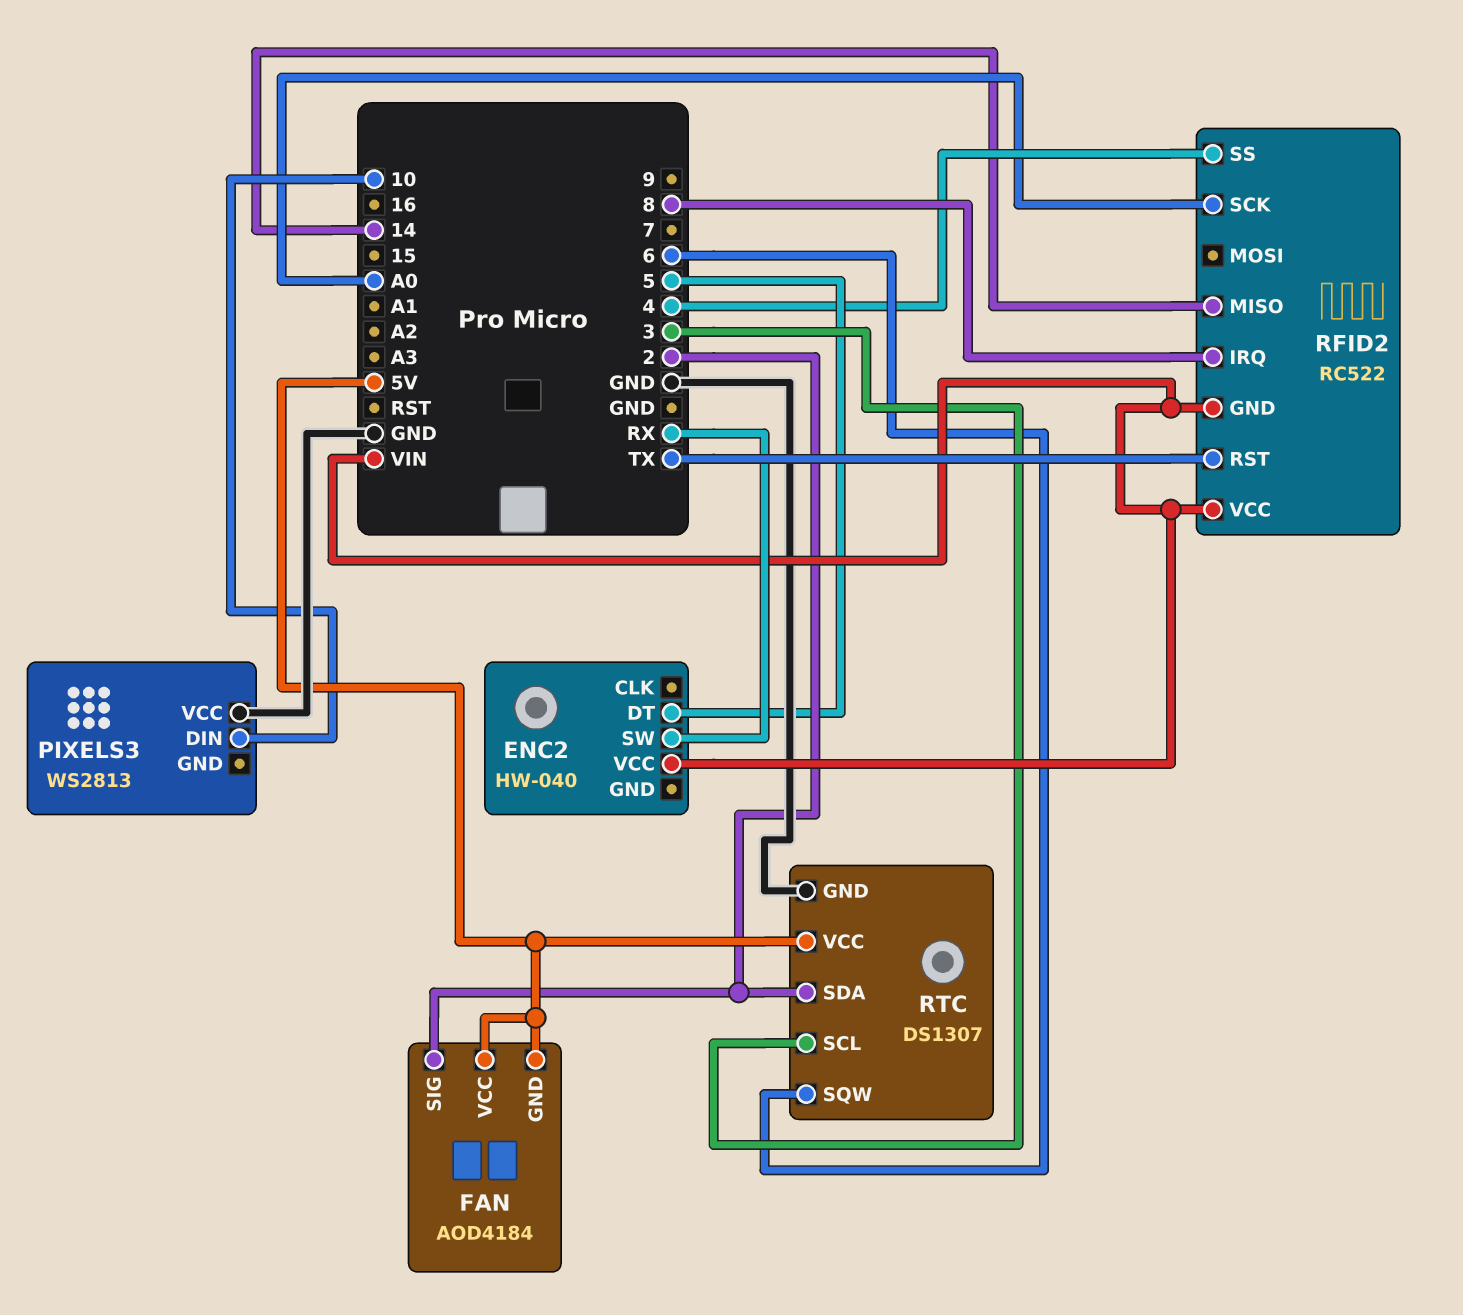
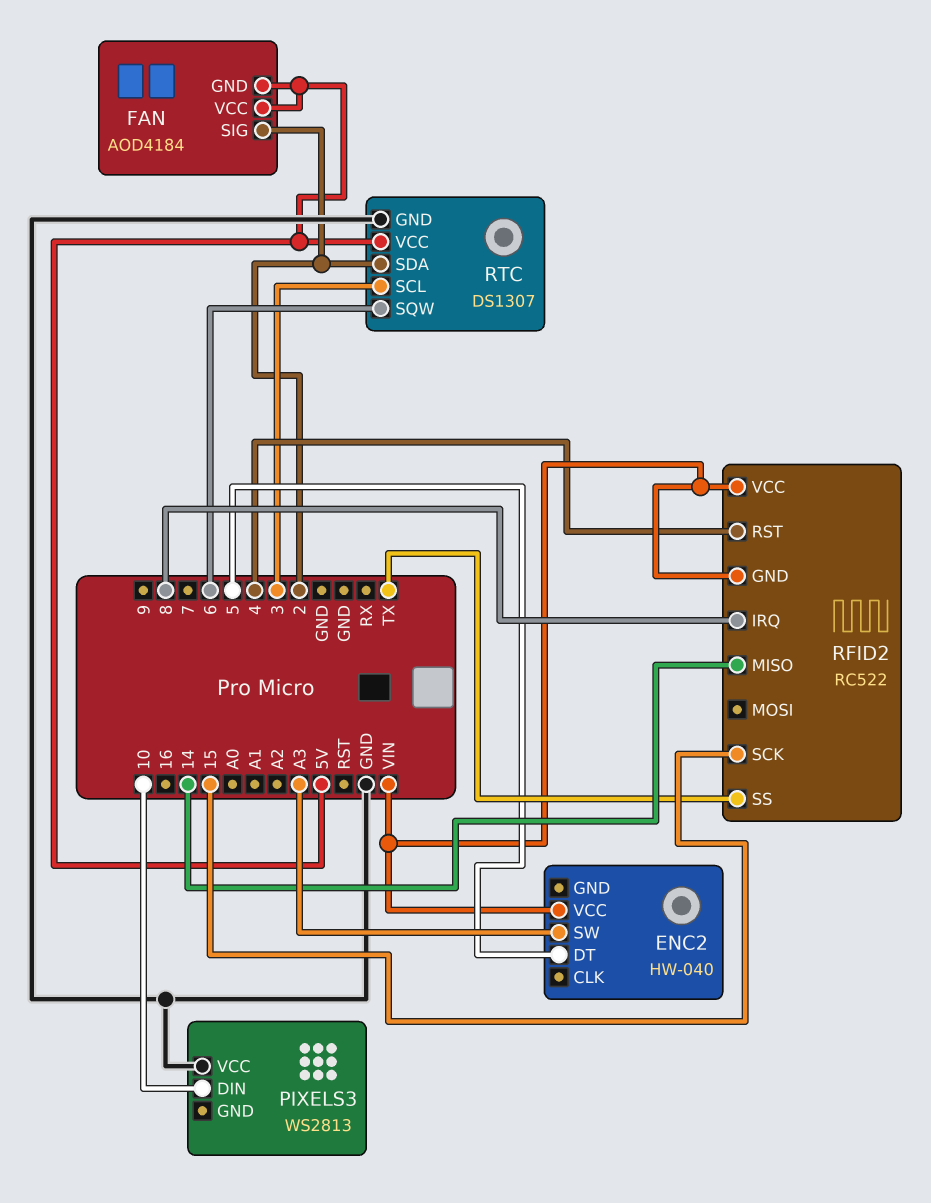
ENC2 pin SW: RX -> A3
RFID2 pin RST: TX -> 4
RFID2 pin SCK: A0 -> 15
RFID2 pin SS: 4 -> TX

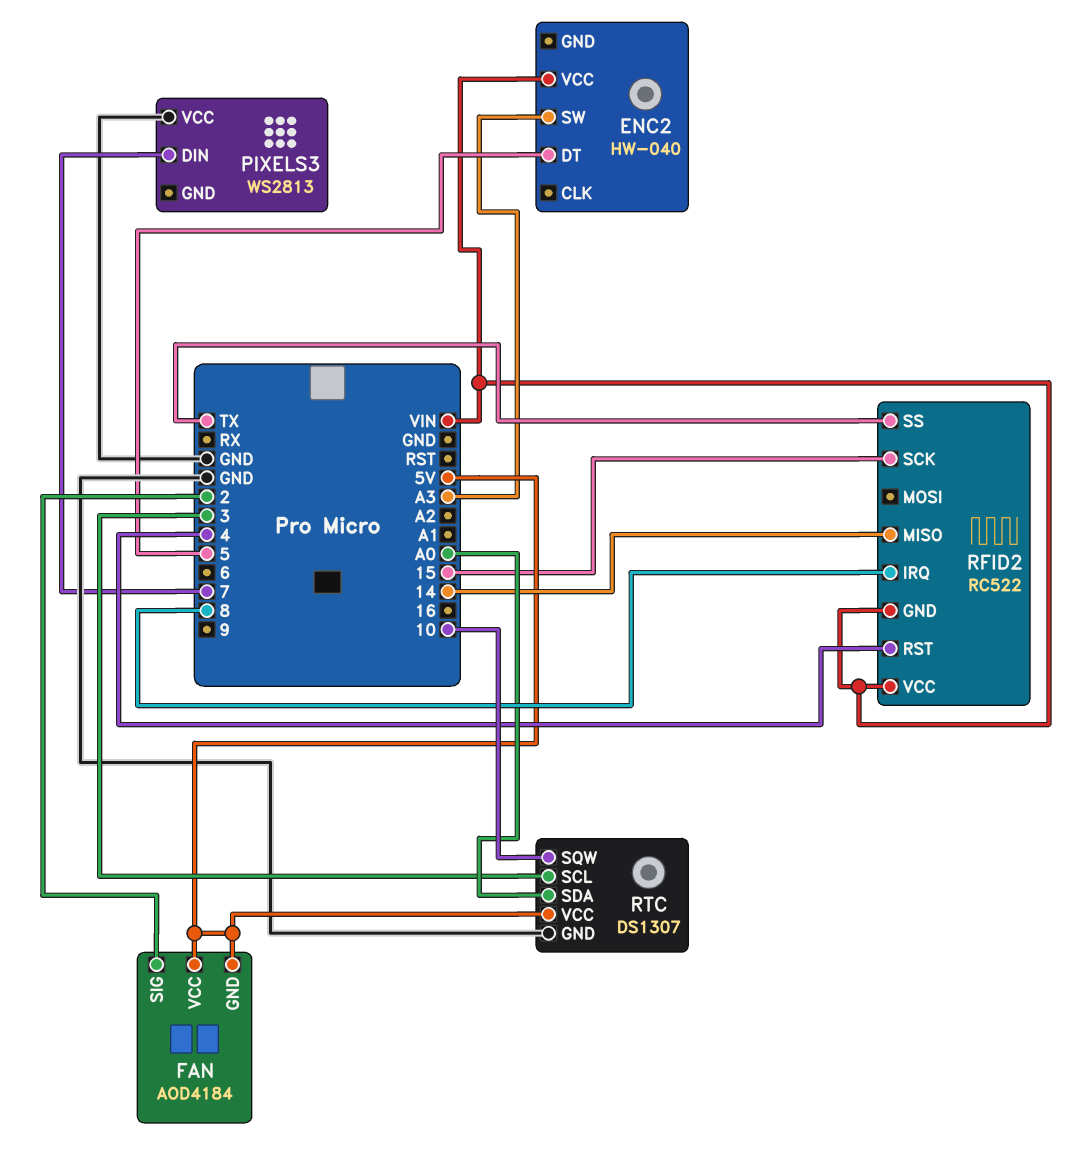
PIXELS3 pin DIN: 10 -> 7
RTC pin SDA: 2 -> A0
RTC pin SQW: 6 -> 10

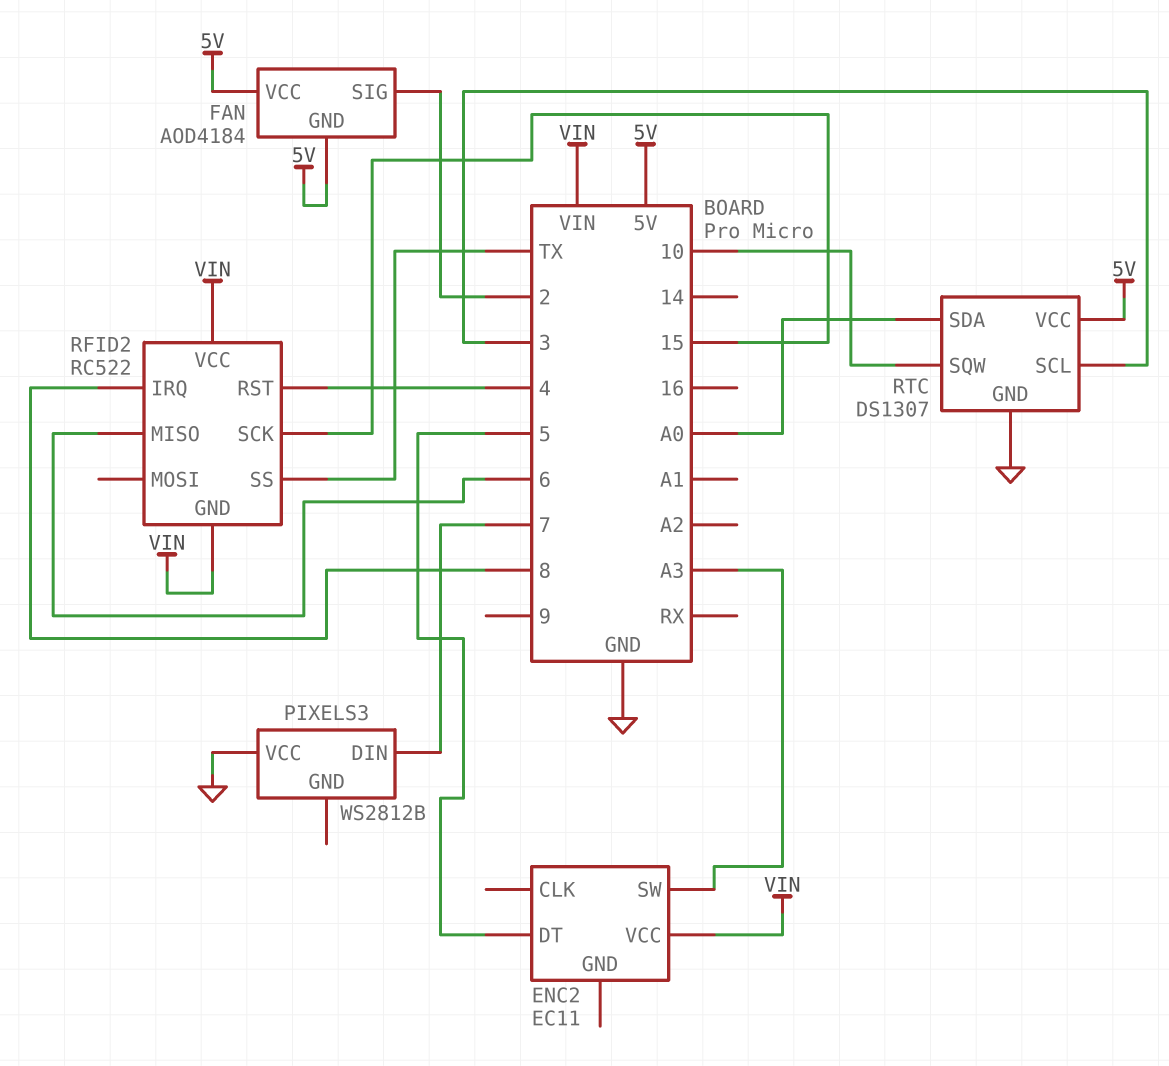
ENC2: HW-040 -> EC11
PIXELS3: WS2813 -> WS2812B
RFID2 pin MISO: 14 -> 6

